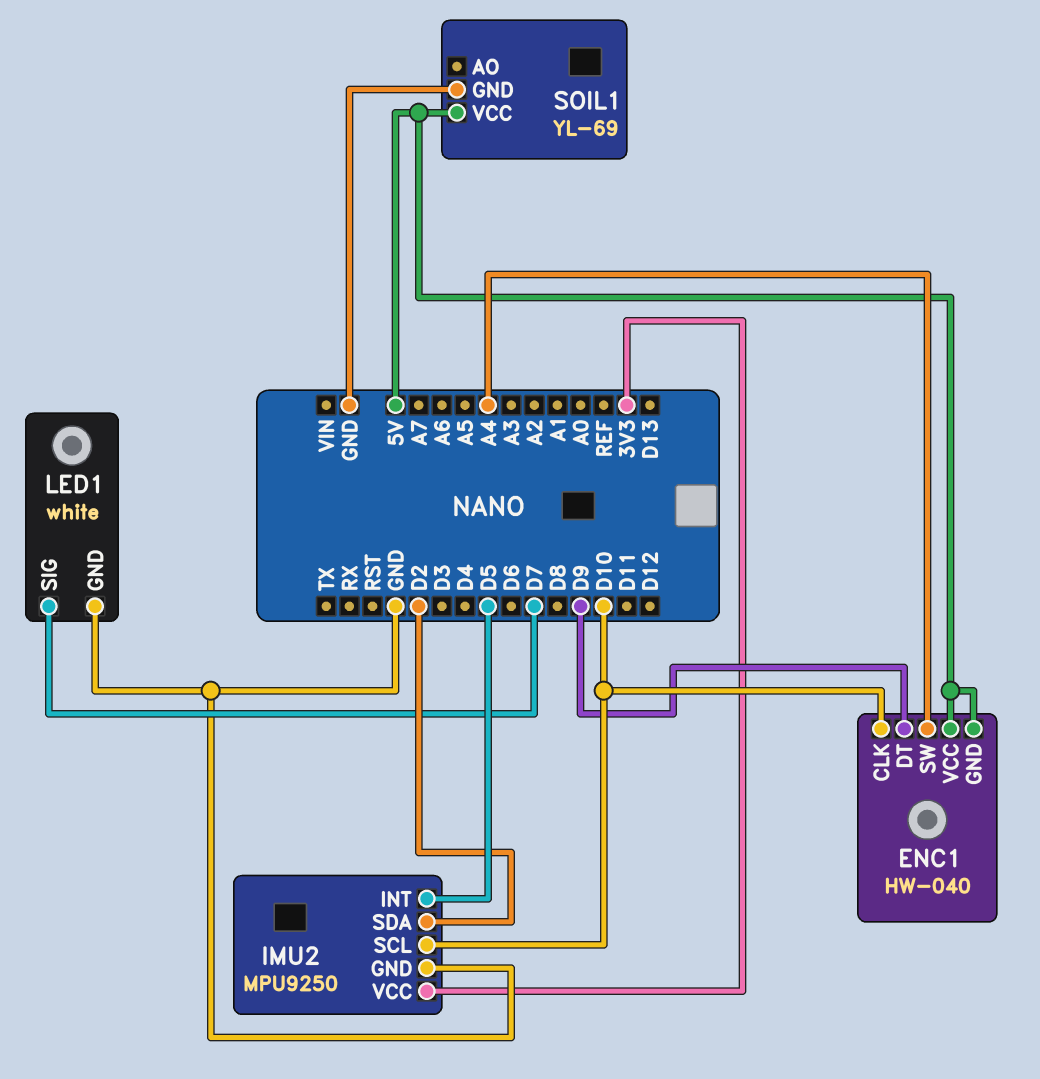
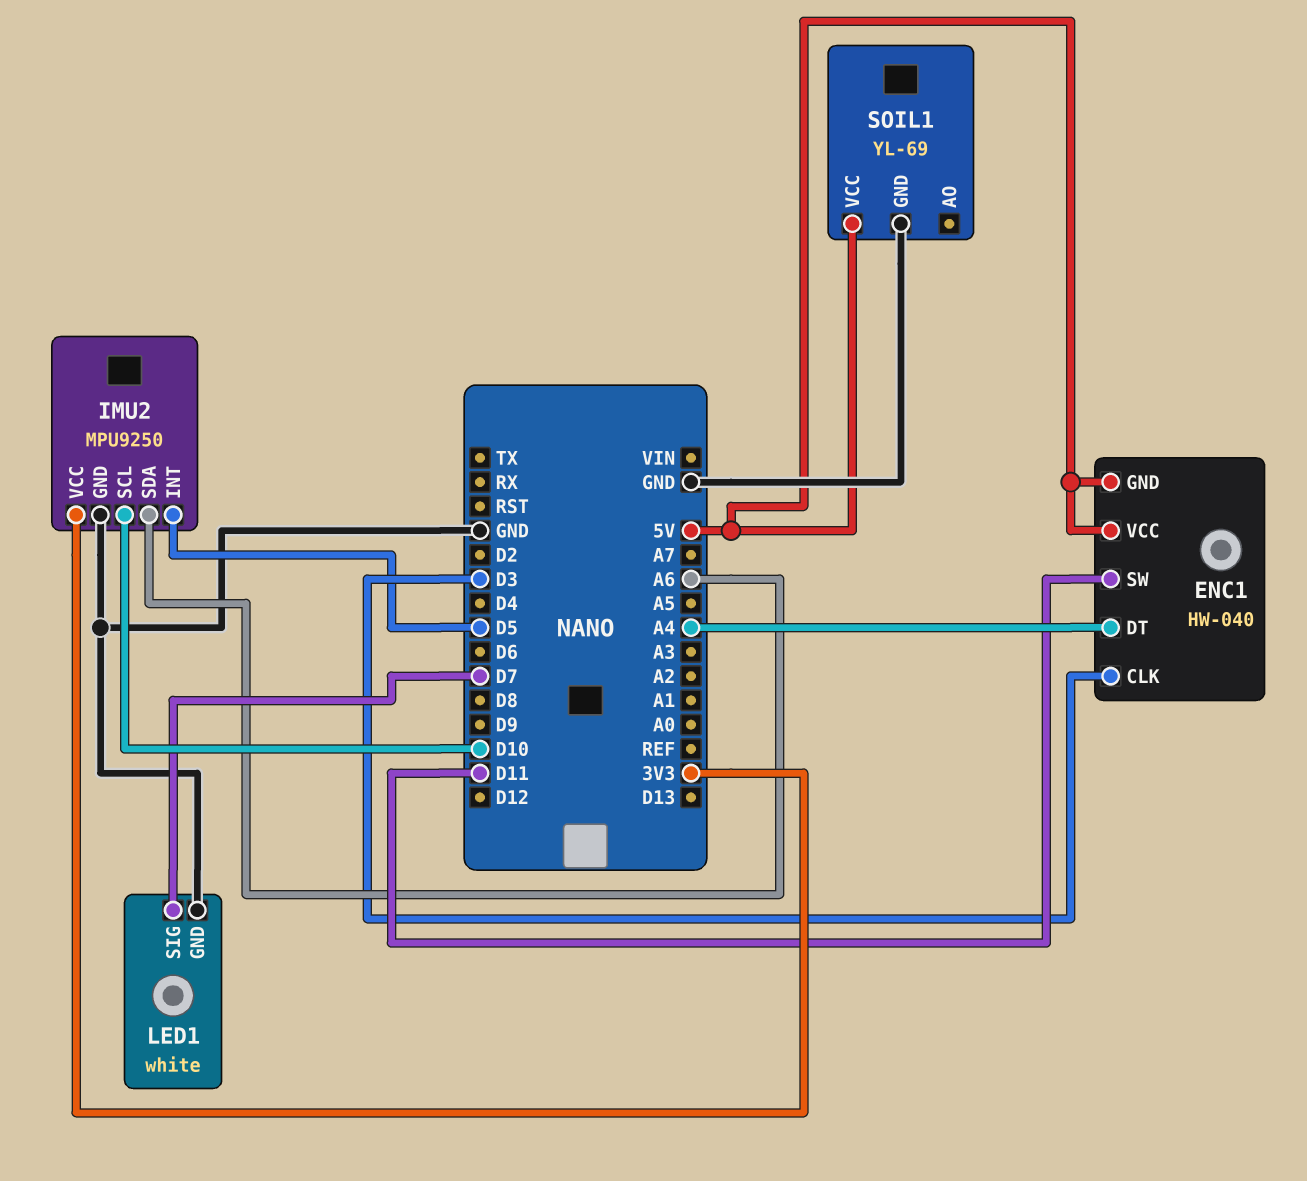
ENC1 pin CLK: D10 -> D3
ENC1 pin DT: D9 -> A4
ENC1 pin SW: A4 -> D11
IMU2 pin SDA: D2 -> A6

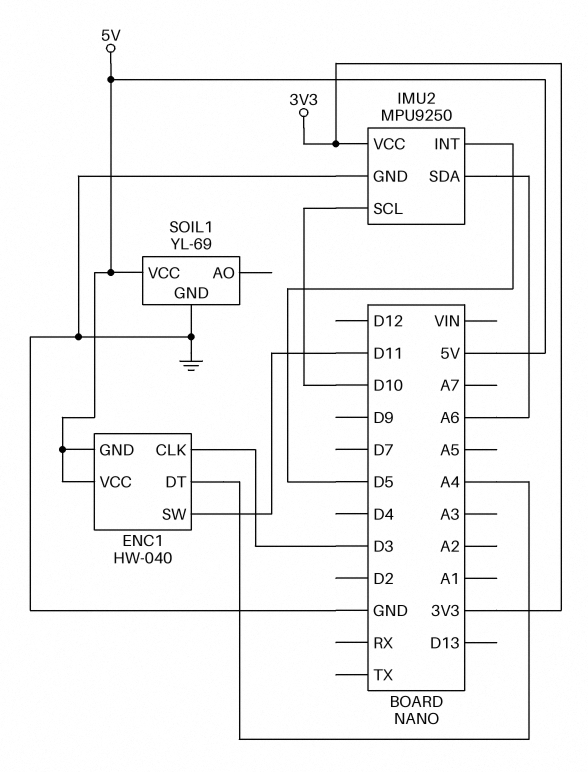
LED1: white -> none
LED1 pin GND: GND -> none
LED1 pin SIG: D7 -> none

